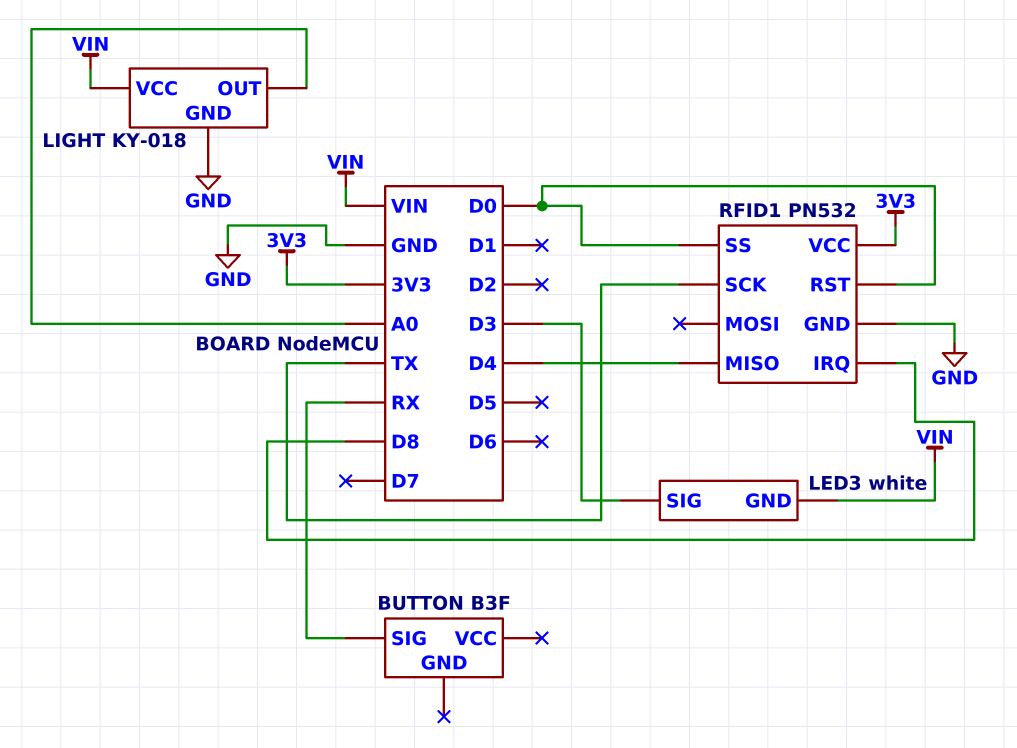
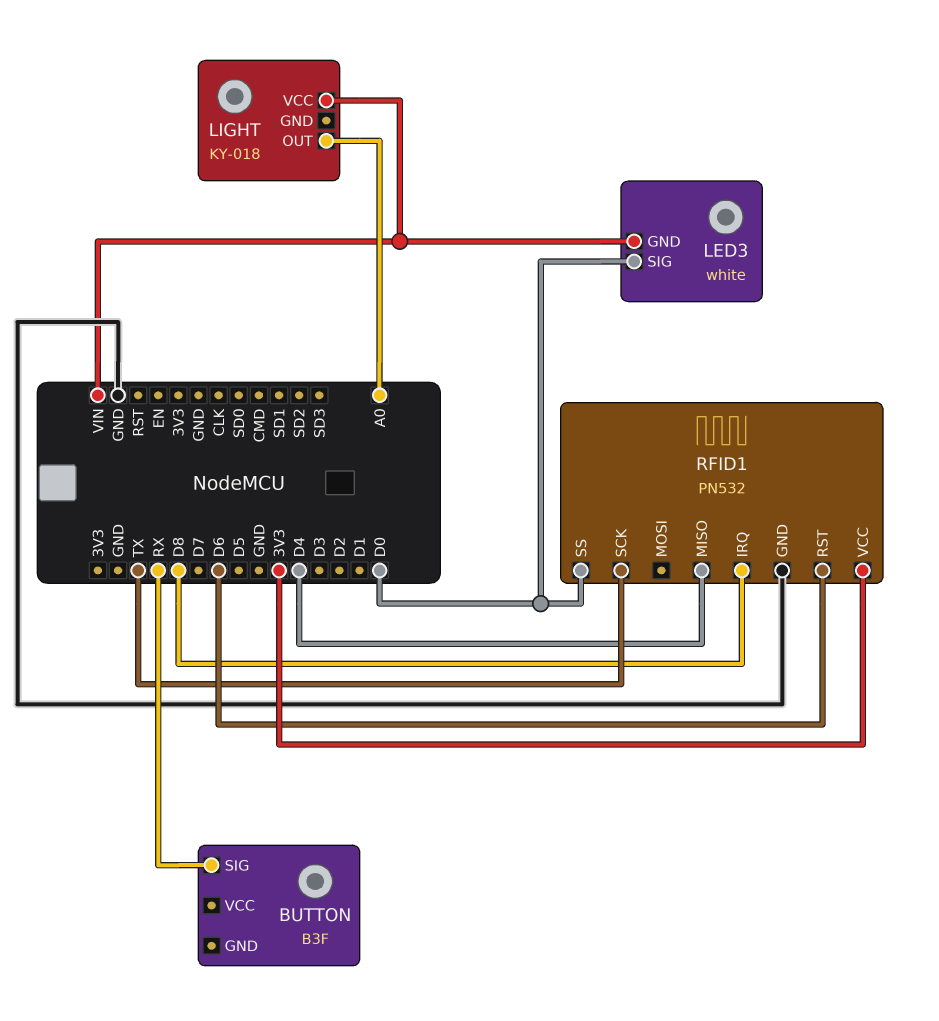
LED3 pin SIG: D3 -> D0
LIGHT pin GND: GND -> none
RFID1 pin RST: D0 -> D6

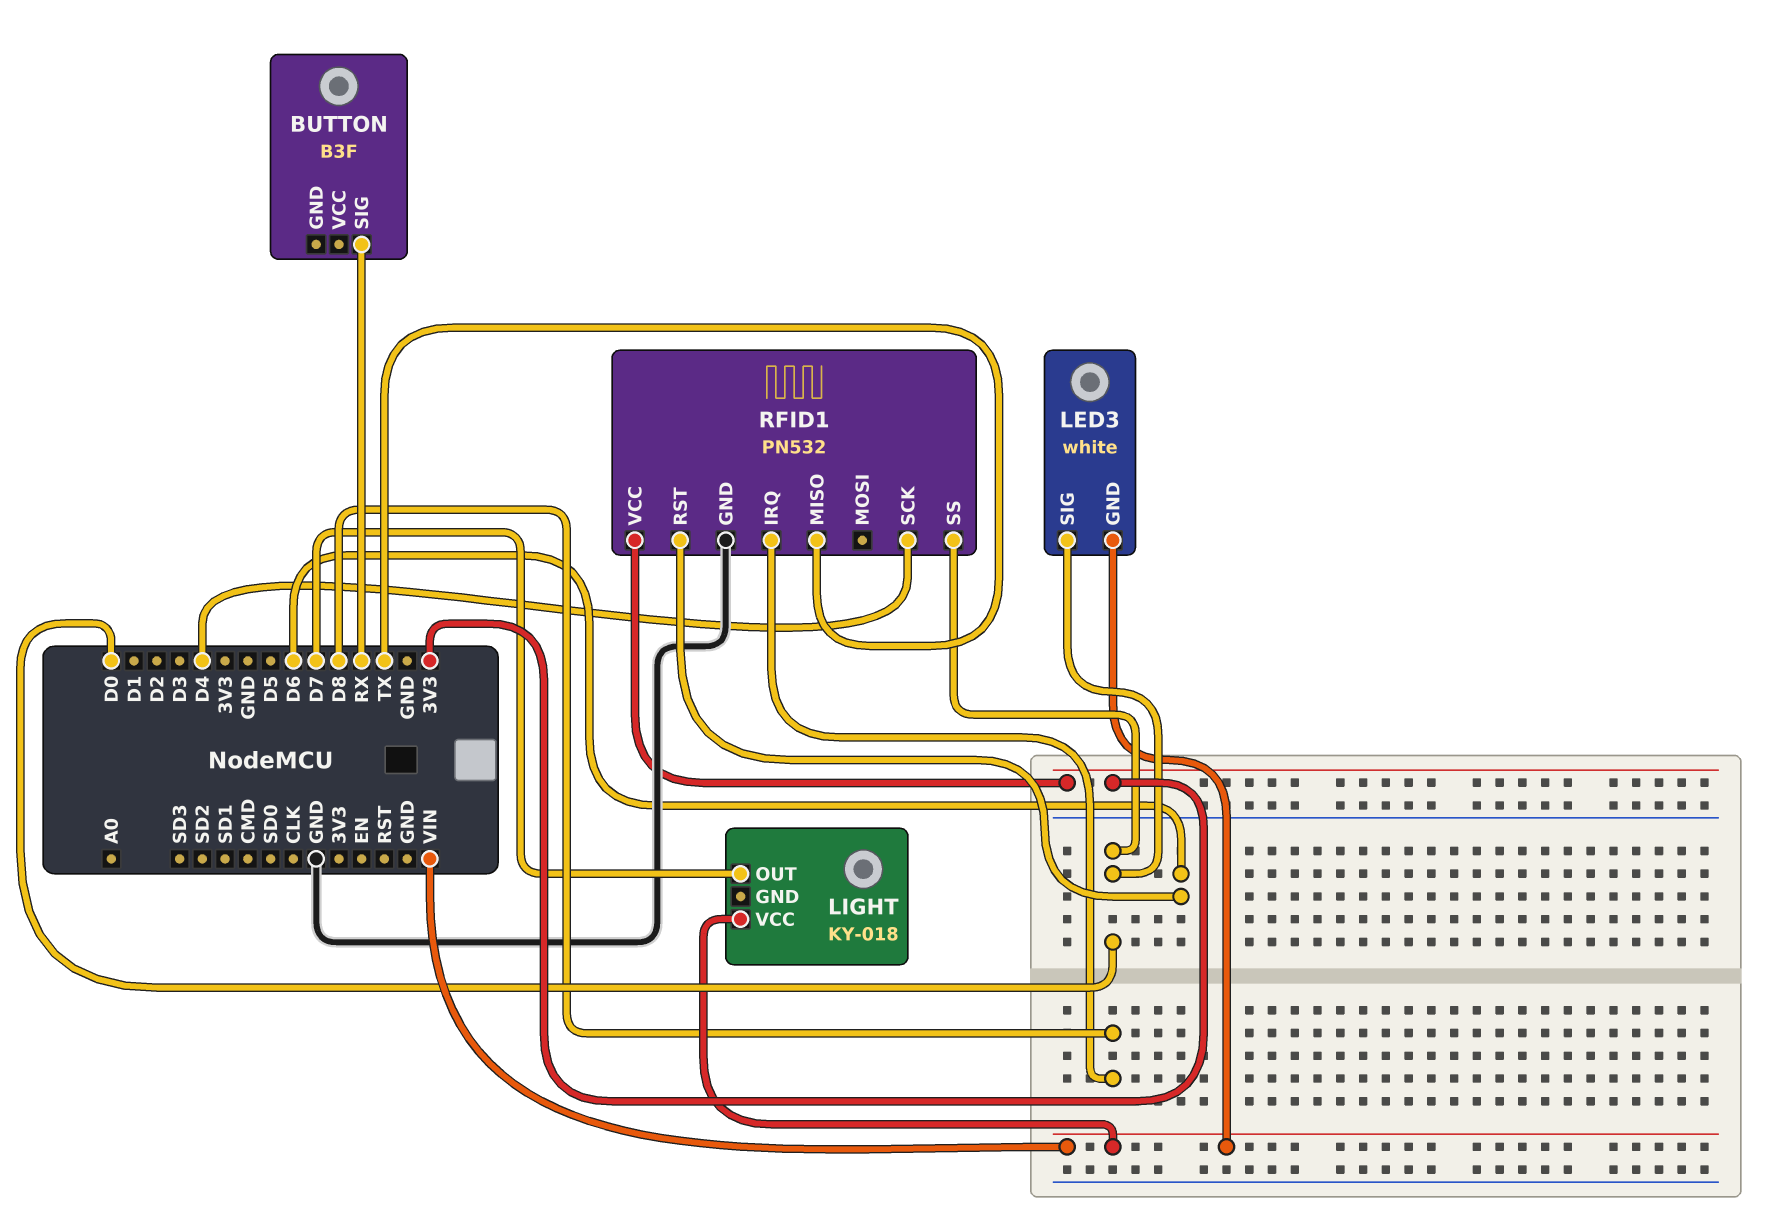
LIGHT pin OUT: A0 -> D7
RFID1 pin MISO: D4 -> TX
RFID1 pin SCK: TX -> D4

